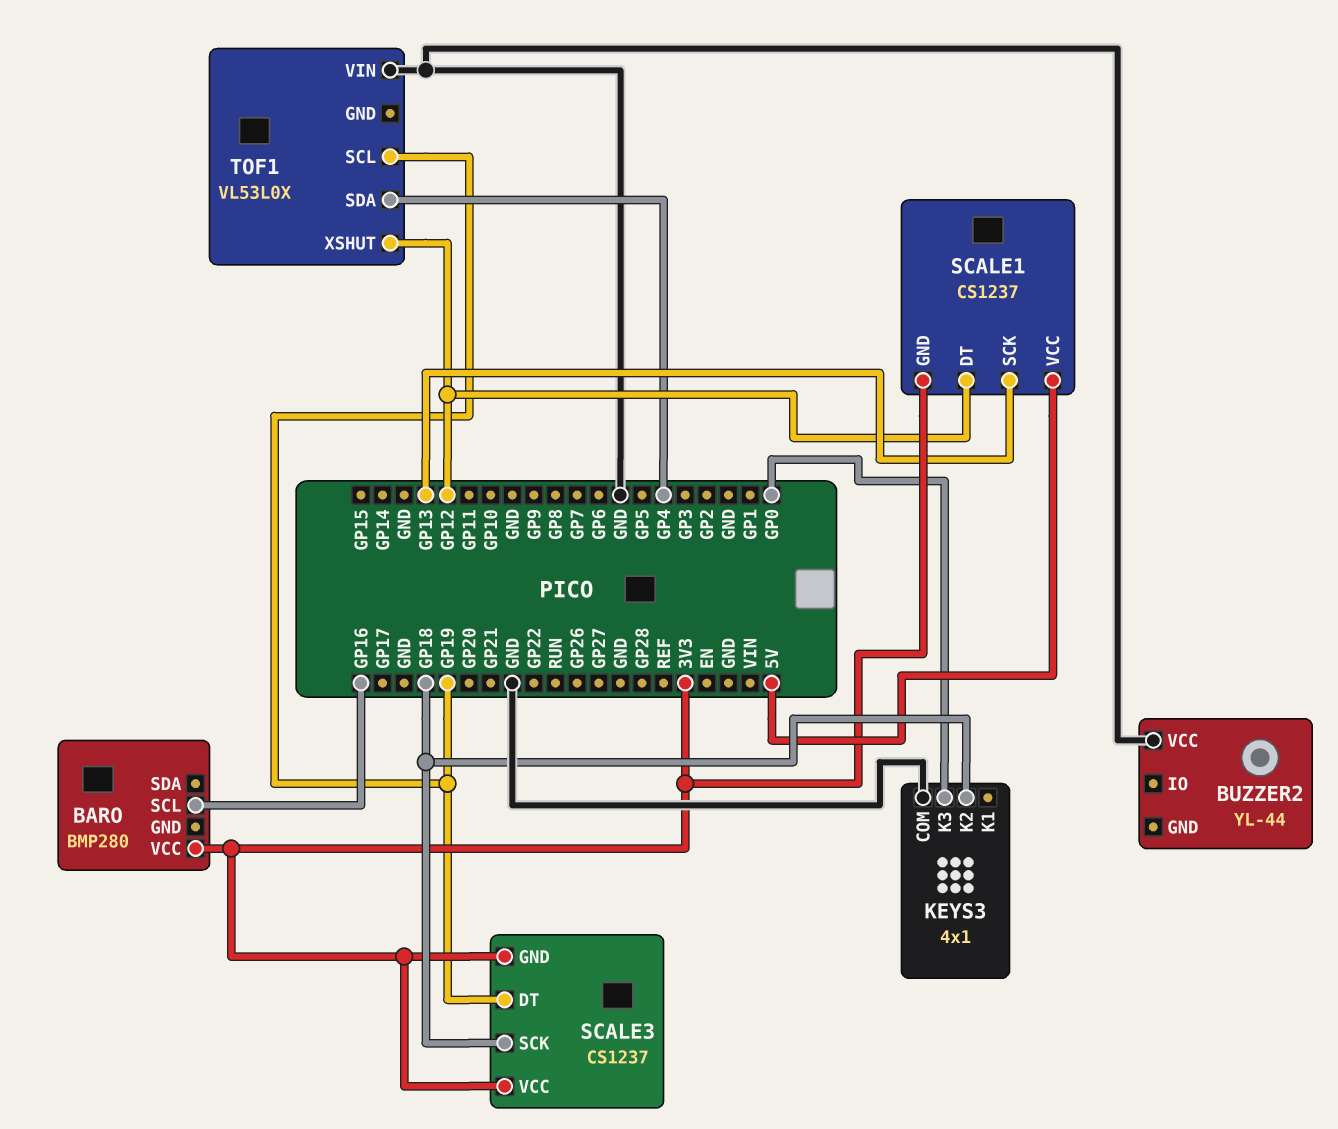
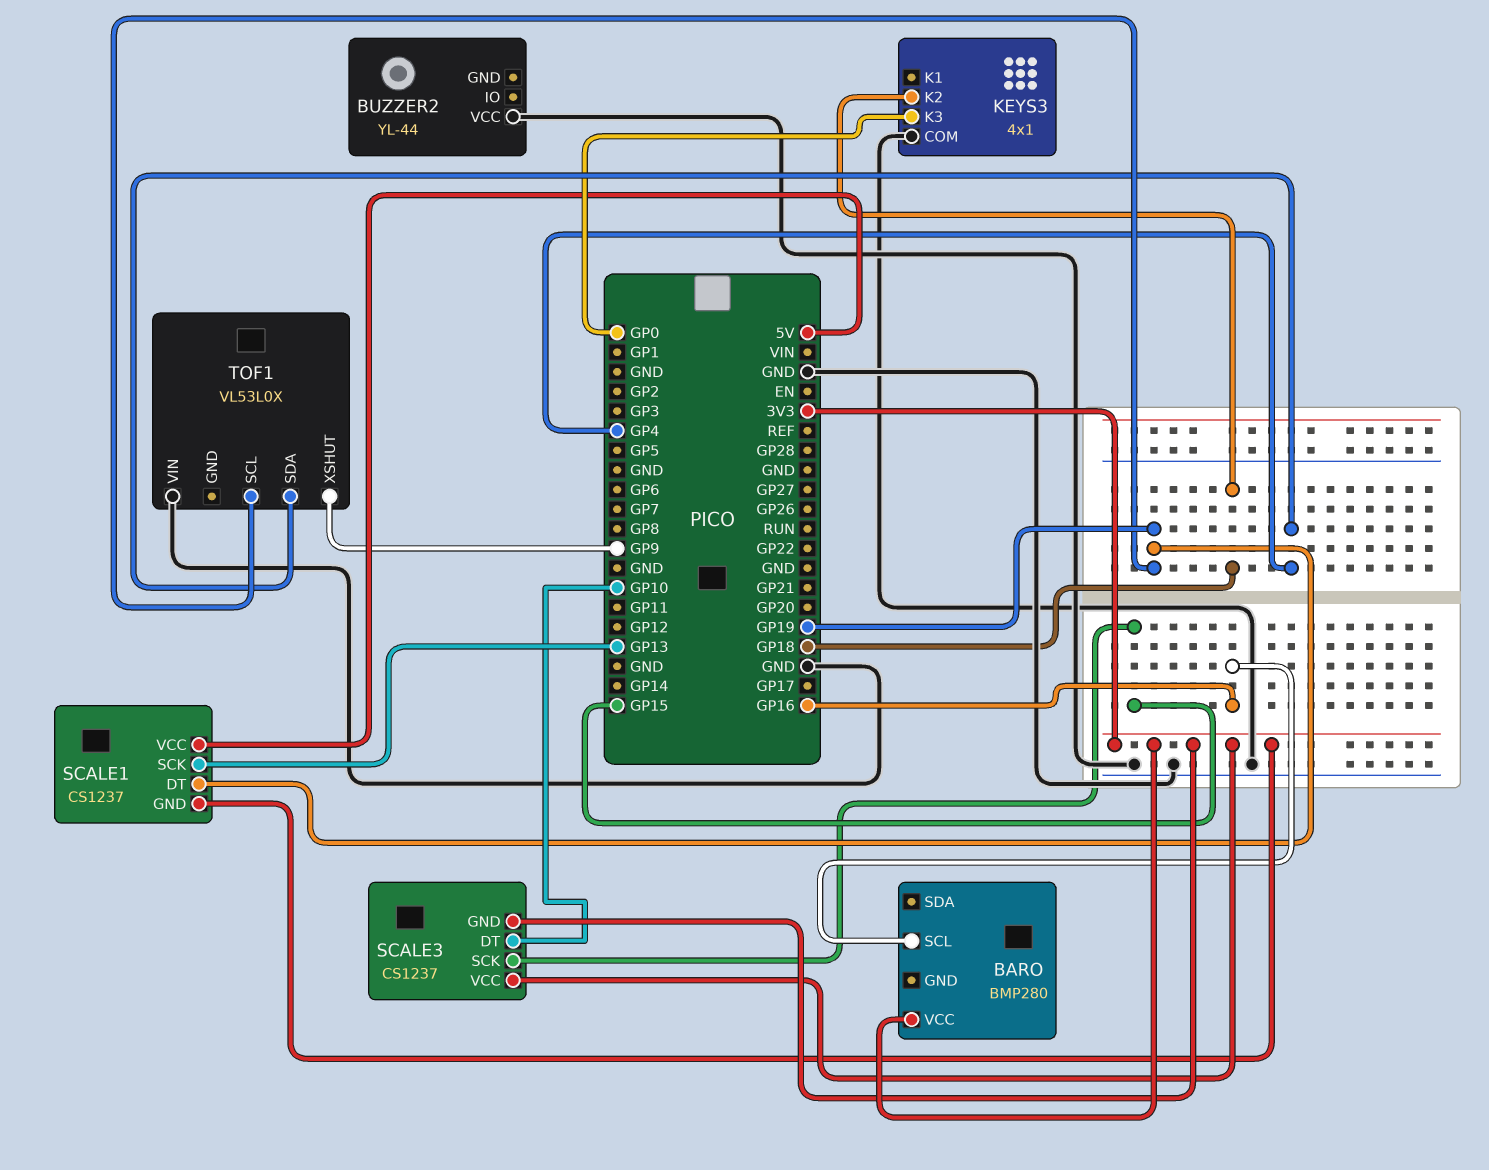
SCALE1 pin DT: GP12 -> GP19
SCALE3 pin DT: GP19 -> GP10
SCALE3 pin SCK: GP18 -> GP15
TOF1 pin XSHUT: GP12 -> GP9

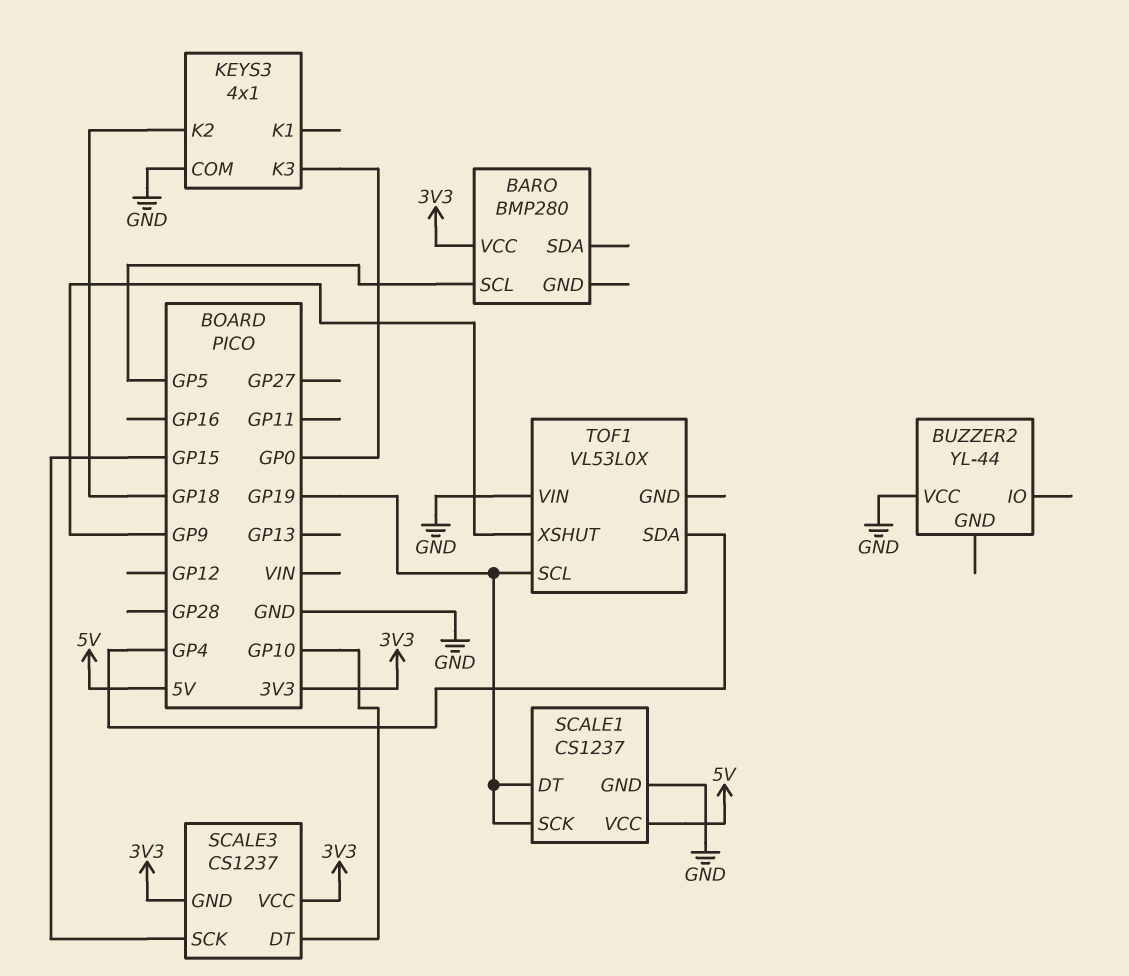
BARO pin SCL: GP16 -> GP5
SCALE1 pin GND: 3V3 -> GND
SCALE1 pin SCK: GP13 -> GP19

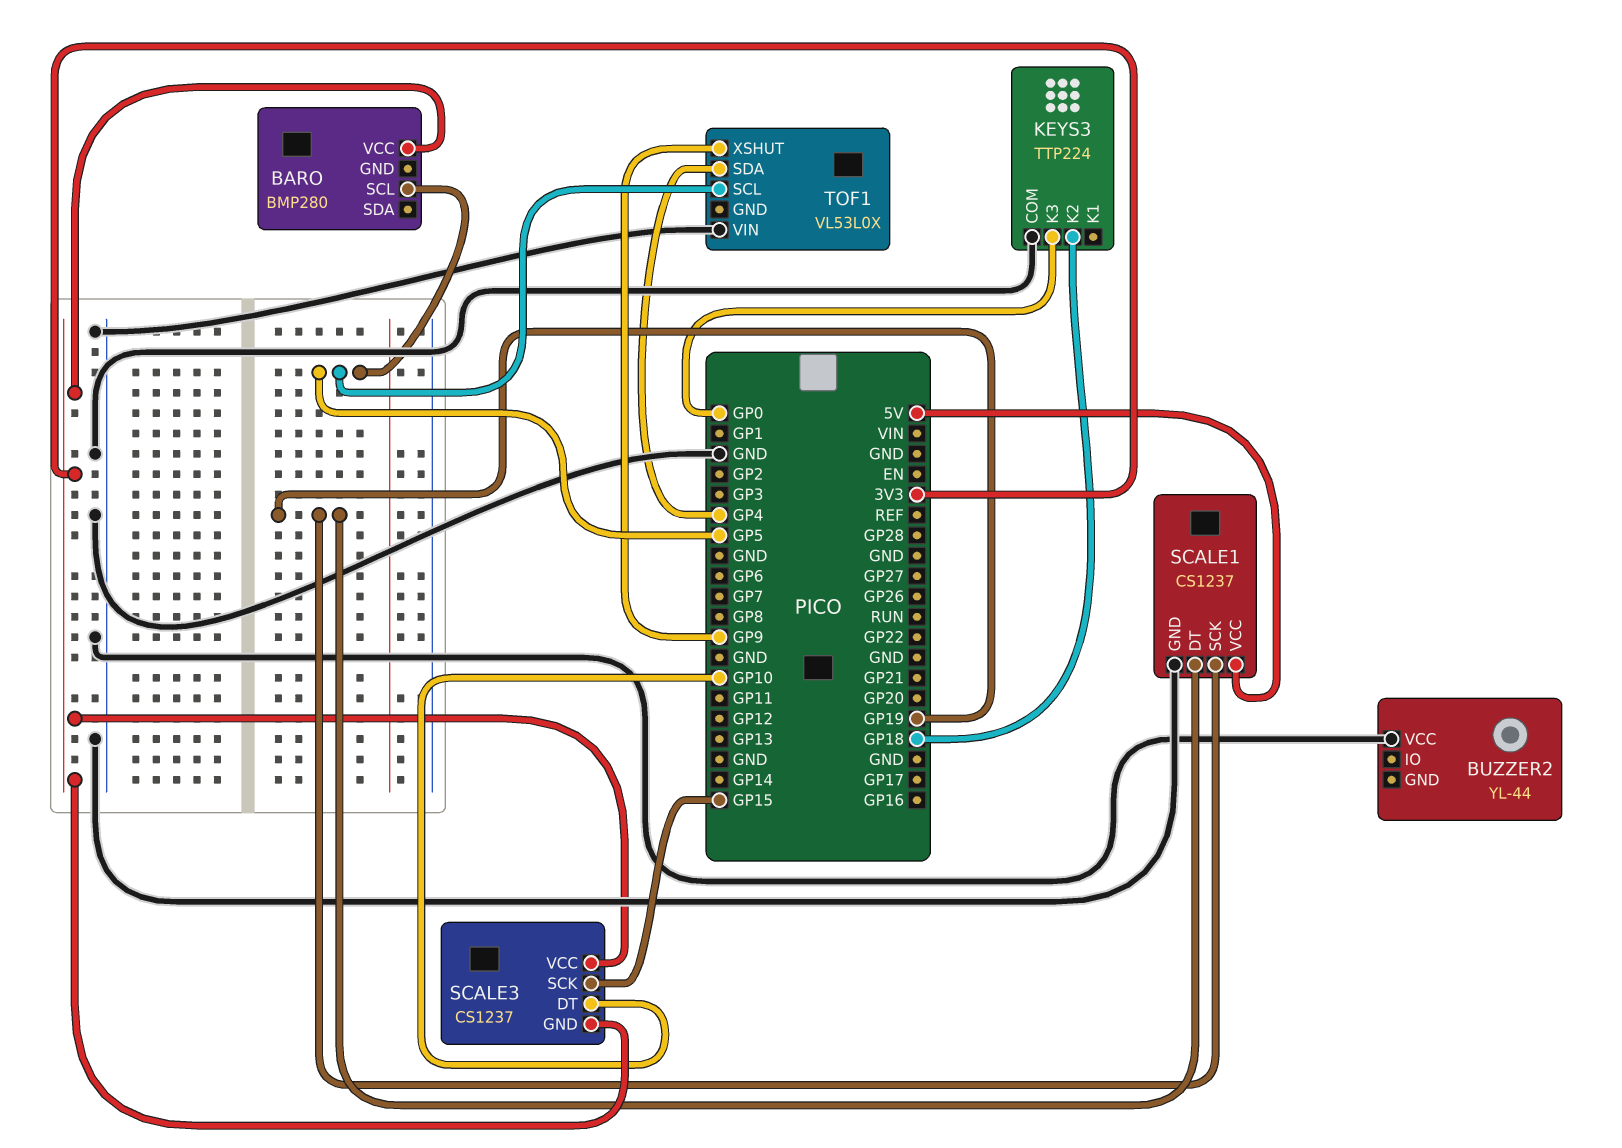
KEYS3: 4x1 -> TTP224
TOF1 pin SCL: GP19 -> GP5

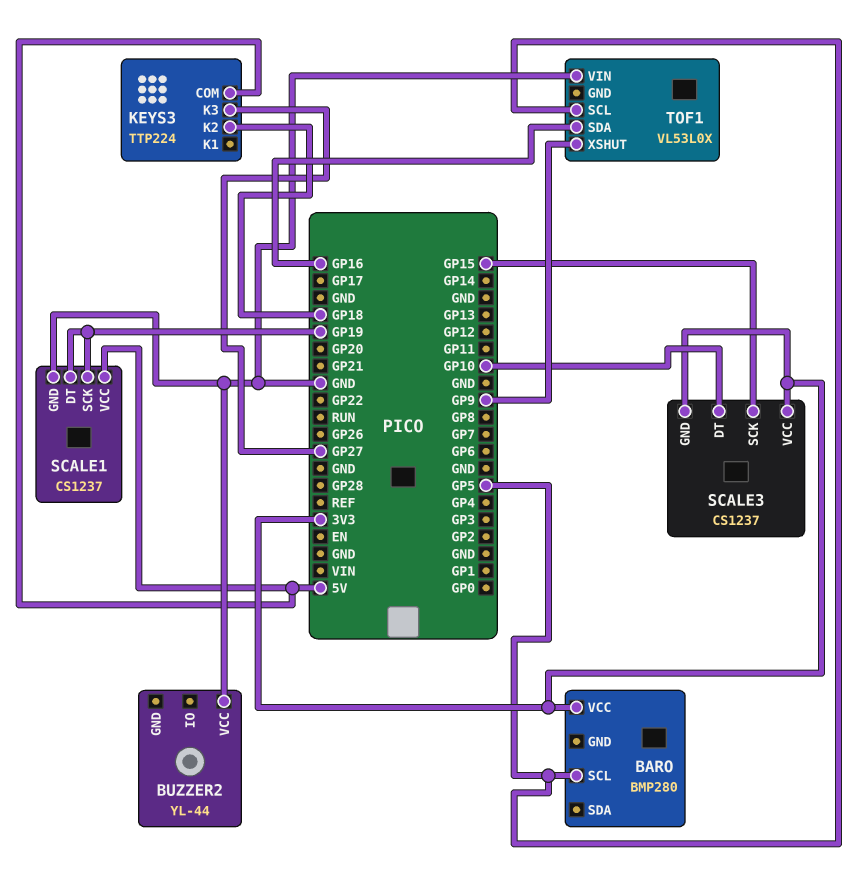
KEYS3 pin COM: GND -> 5V
KEYS3 pin K3: GP0 -> GP27
TOF1 pin SDA: GP4 -> GP16

